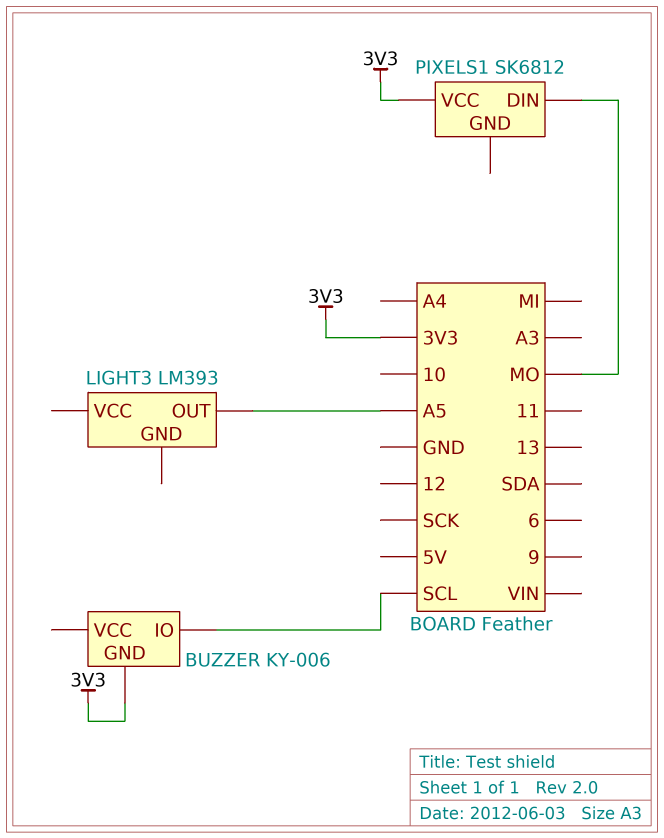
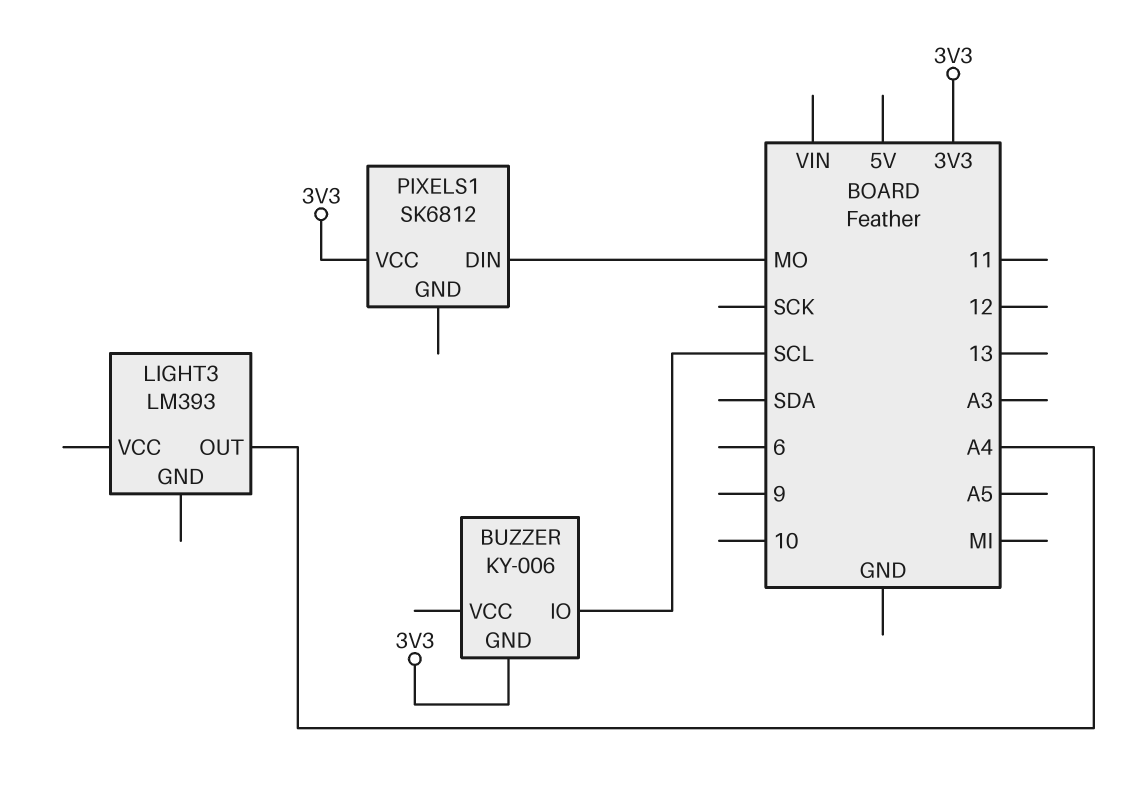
LIGHT3 pin OUT: A5 -> A4

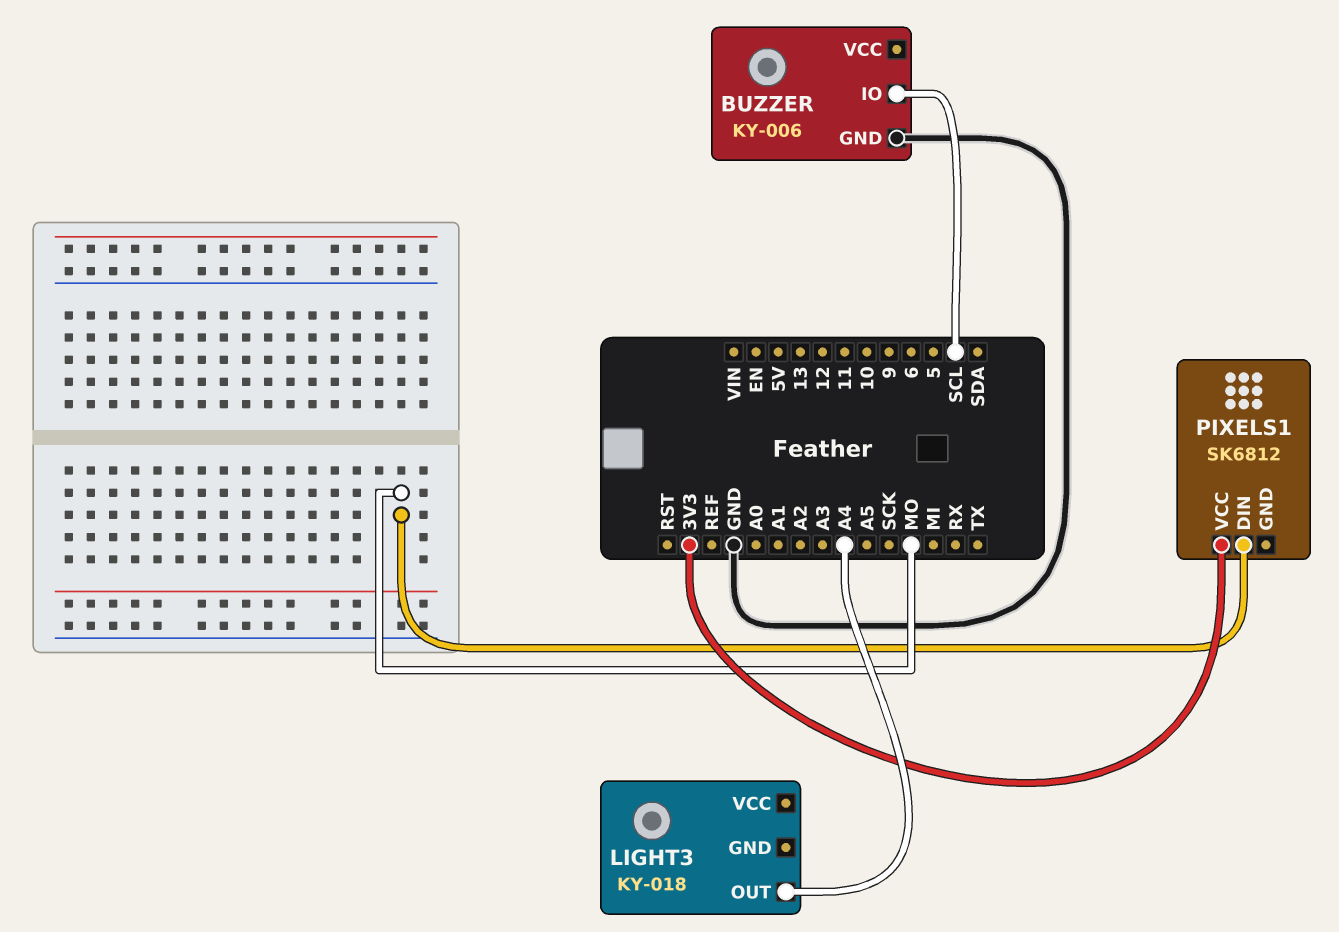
BUZZER pin GND: 3V3 -> GND
LIGHT3: LM393 -> KY-018

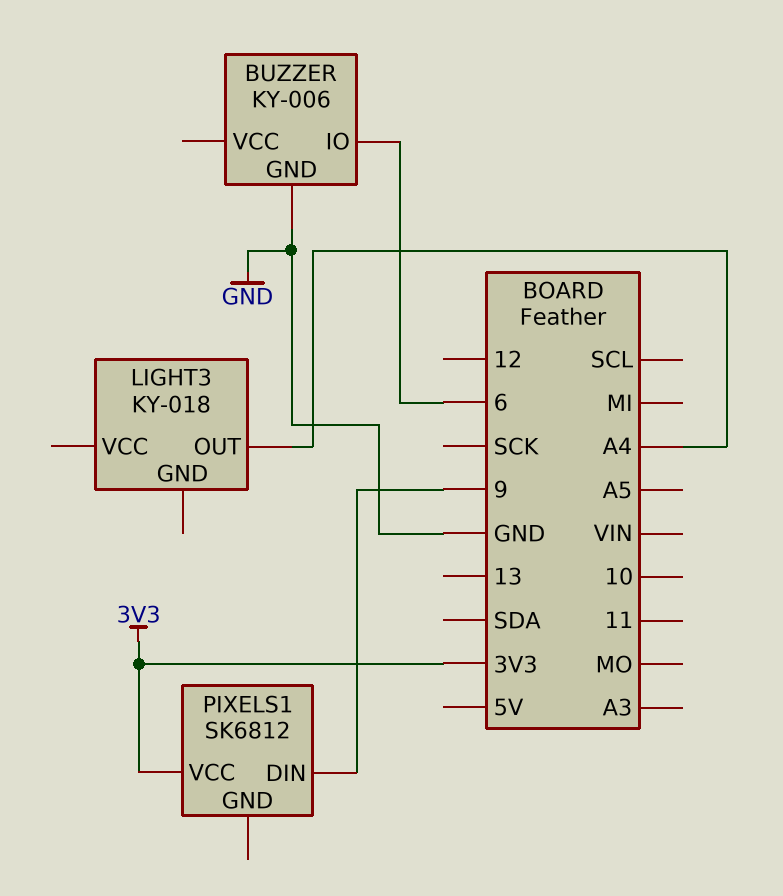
BUZZER pin IO: SCL -> 6
PIXELS1 pin DIN: MO -> 9

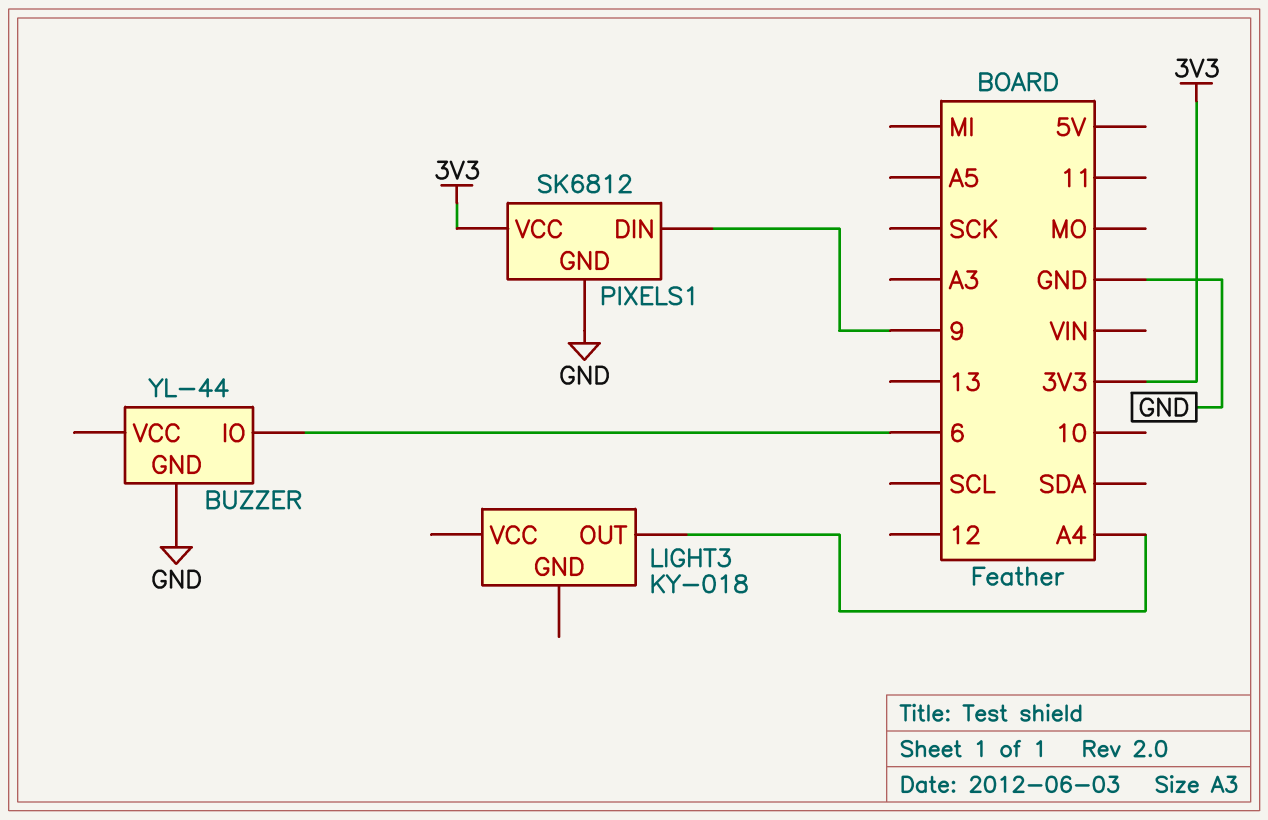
BUZZER: KY-006 -> YL-44
PIXELS1 pin GND: none -> GND

